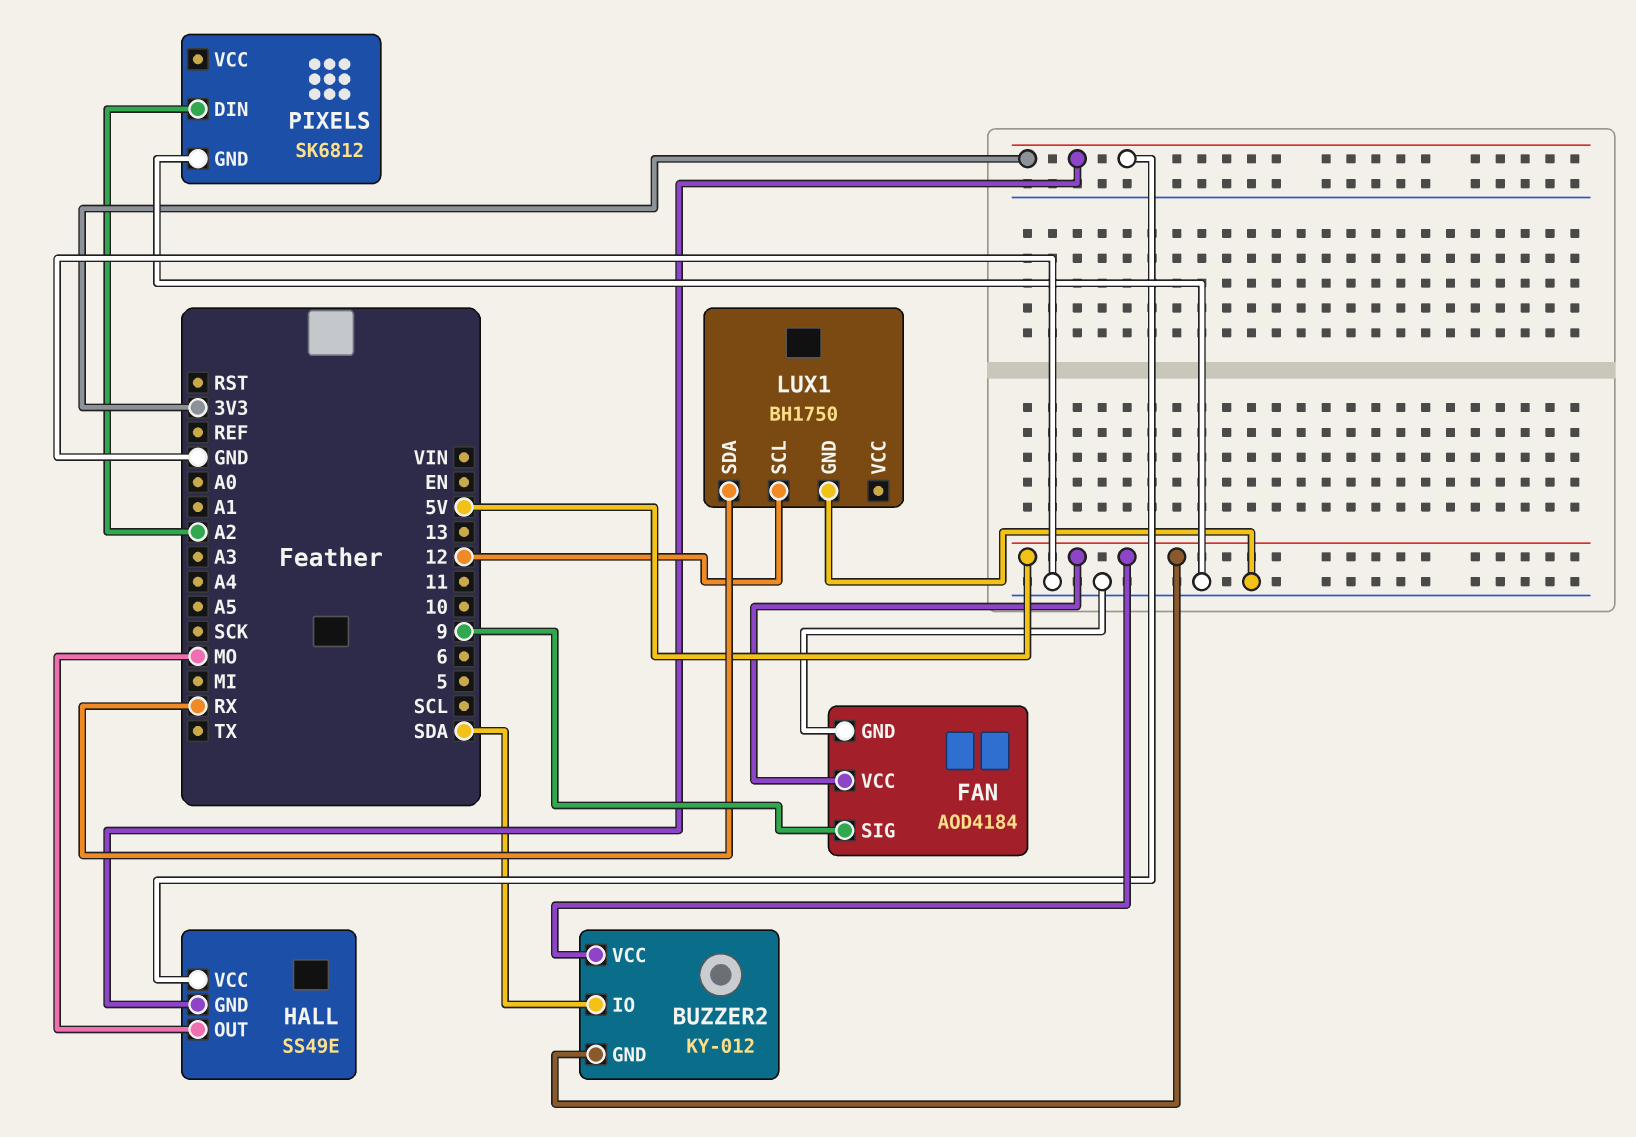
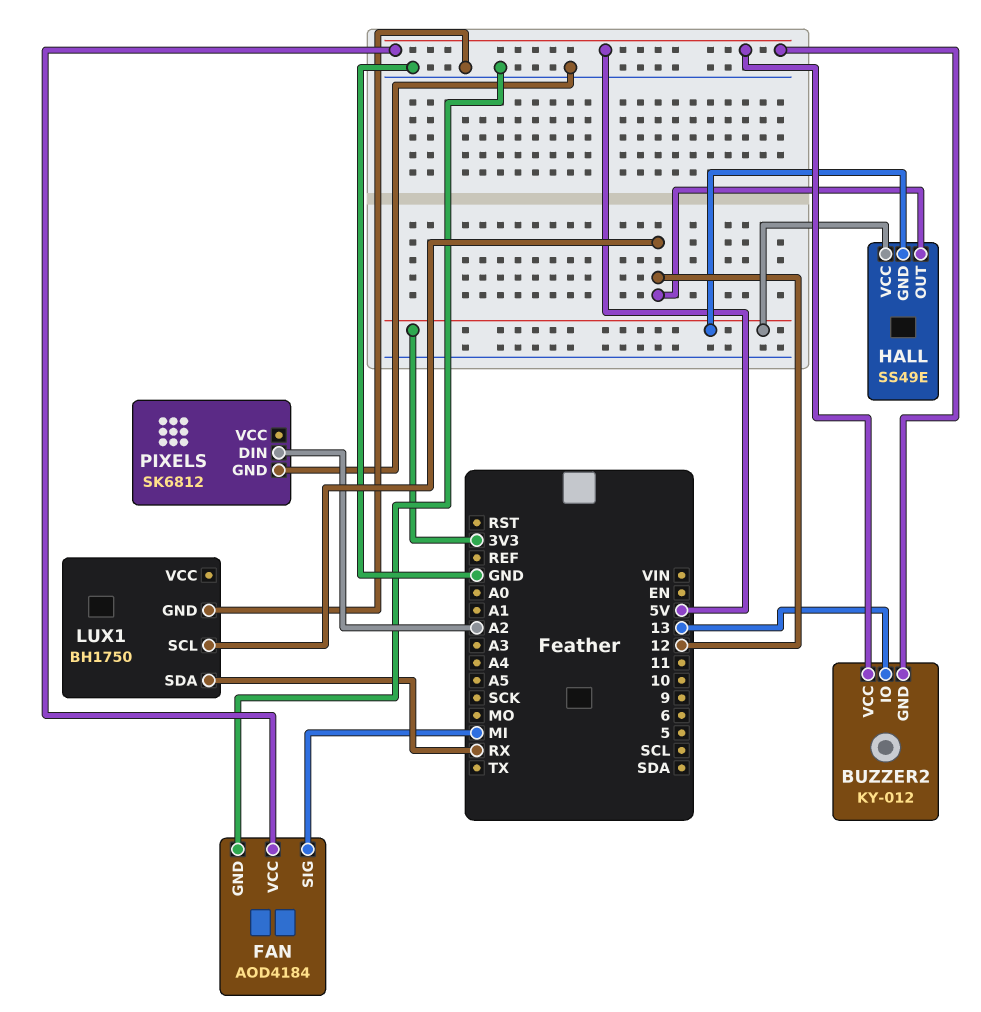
BUZZER2 pin IO: SDA -> 13
FAN pin SIG: 9 -> MI
HALL pin OUT: MO -> 12

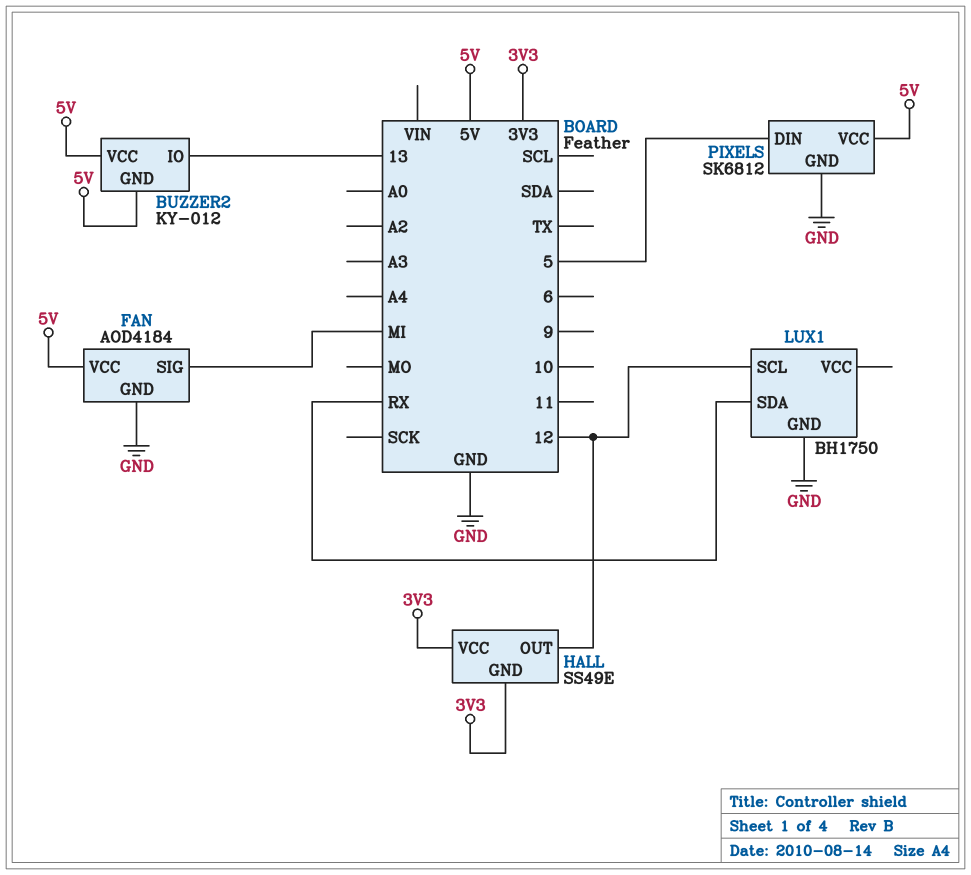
PIXELS pin DIN: A2 -> 5
PIXELS pin VCC: none -> 5V

